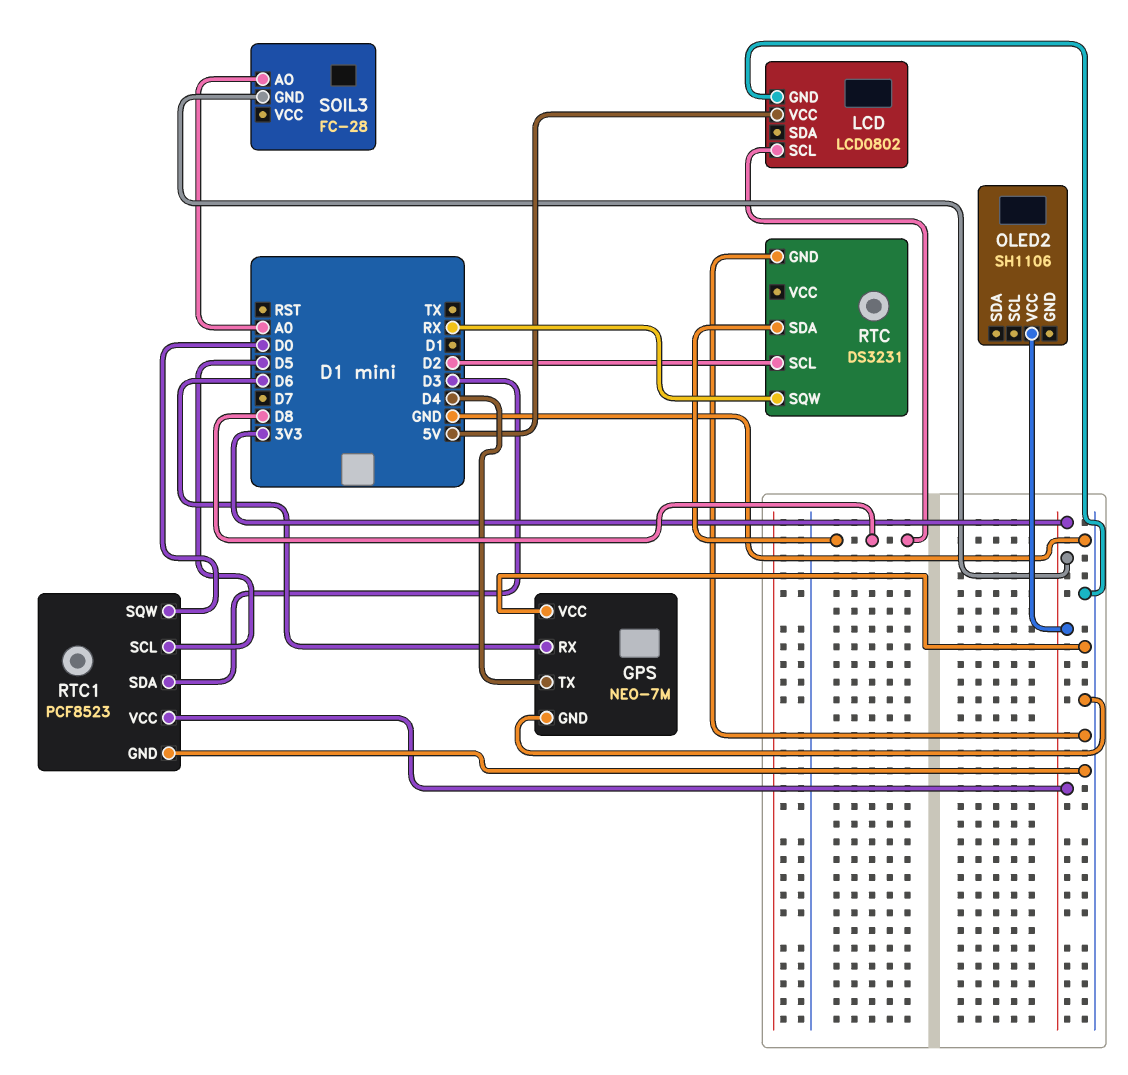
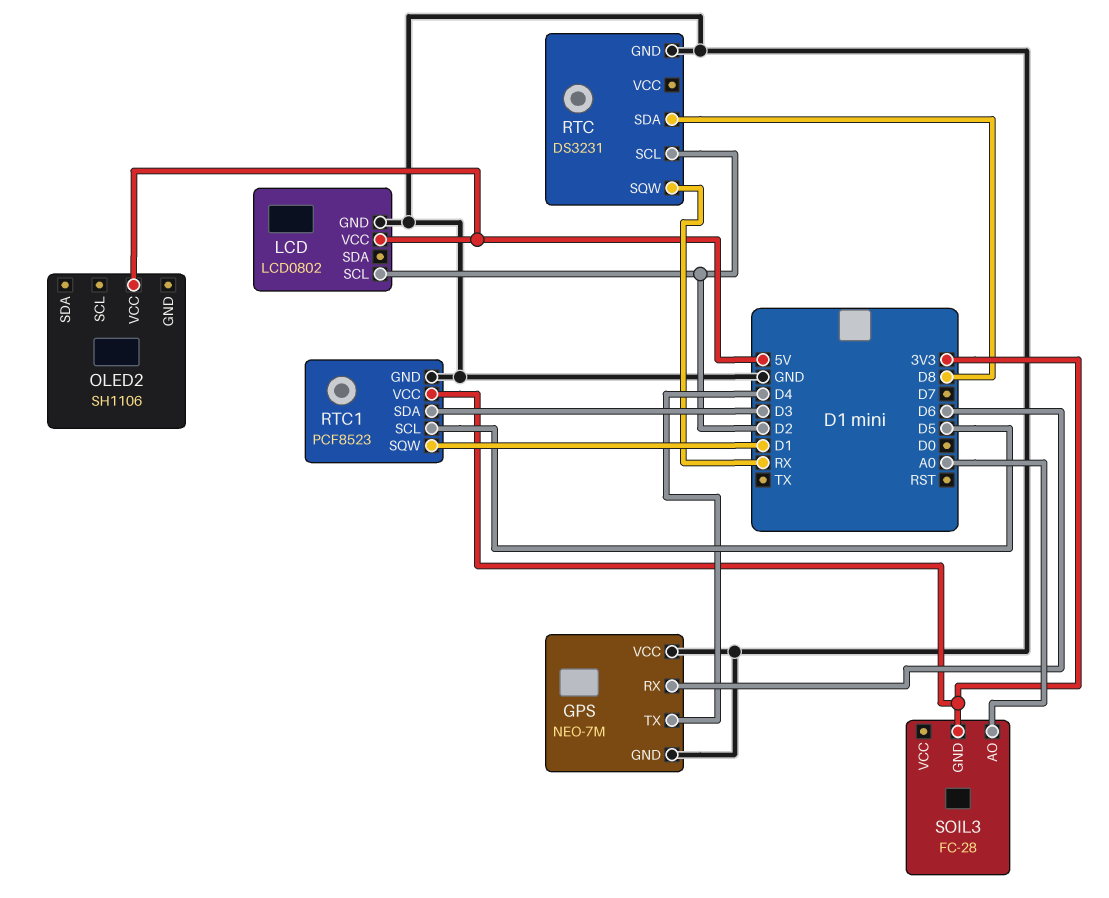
LCD pin SCL: D8 -> D2
OLED2 pin VCC: 3V3 -> 5V
RTC1 pin SQW: D0 -> D1

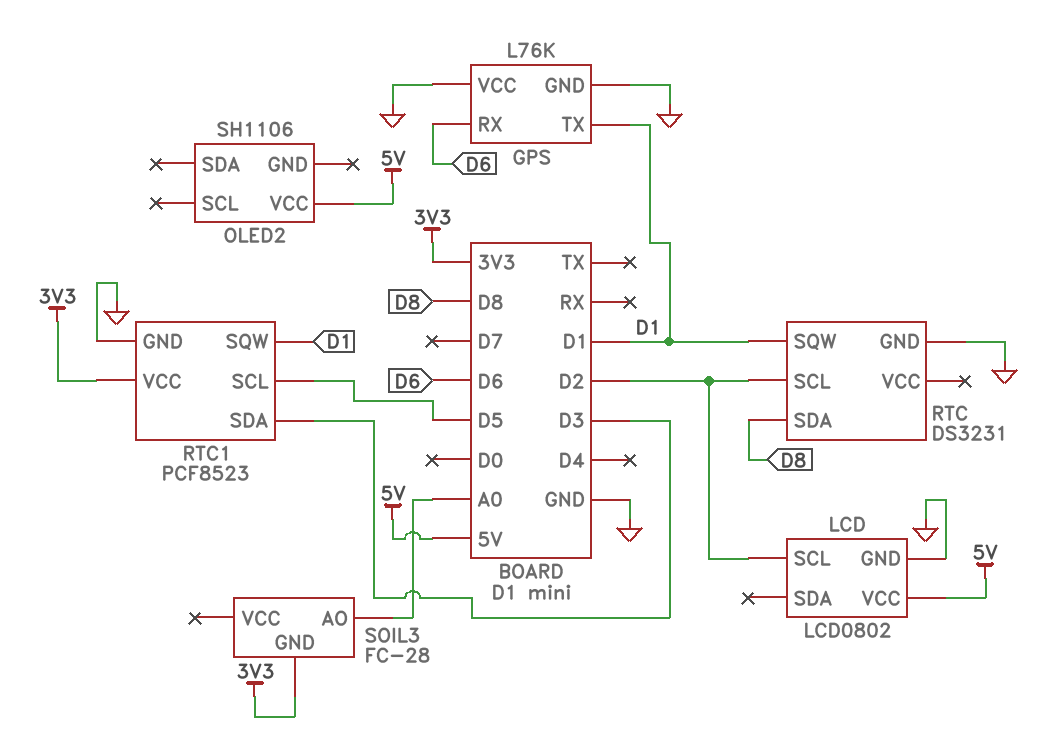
GPS: NEO-7M -> L76K
GPS pin TX: D4 -> D1
RTC pin SQW: RX -> D1

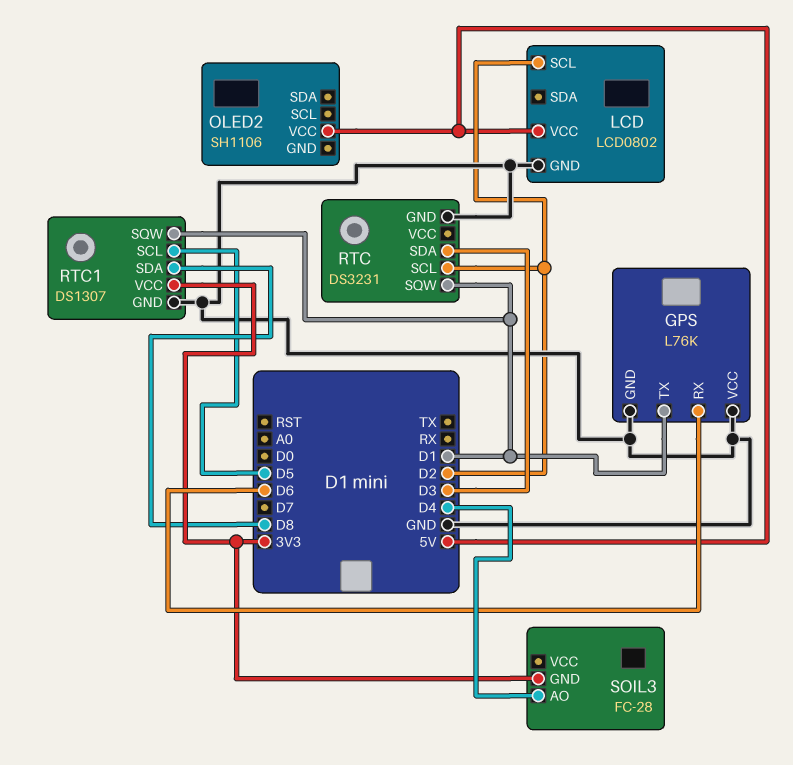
RTC pin SDA: D8 -> D3
RTC1: PCF8523 -> DS1307
RTC1 pin SDA: D3 -> D8
SOIL3 pin AO: A0 -> D4

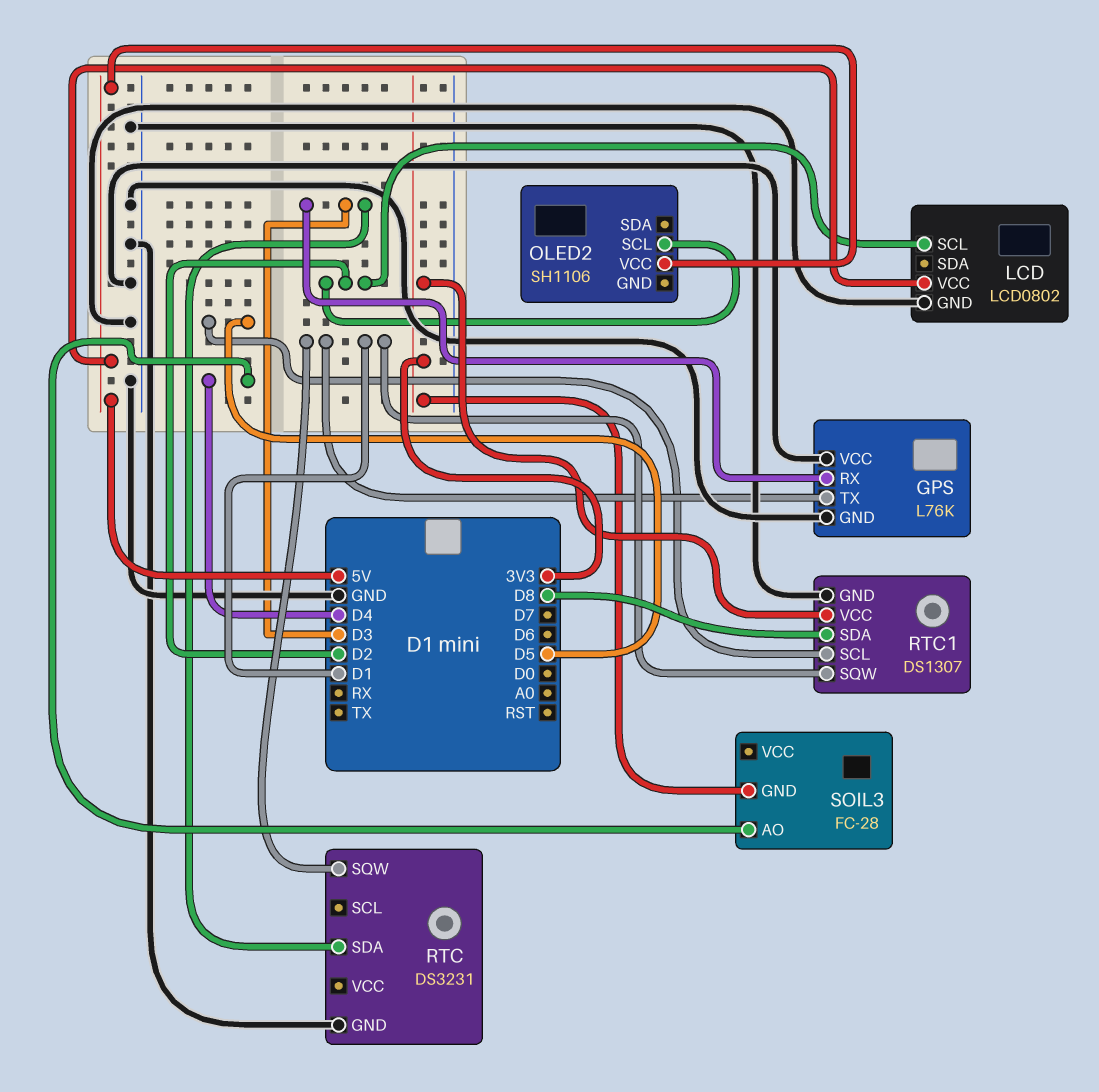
GPS pin RX: D6 -> D3
OLED2 pin SCL: none -> D2
RTC pin SCL: D2 -> none

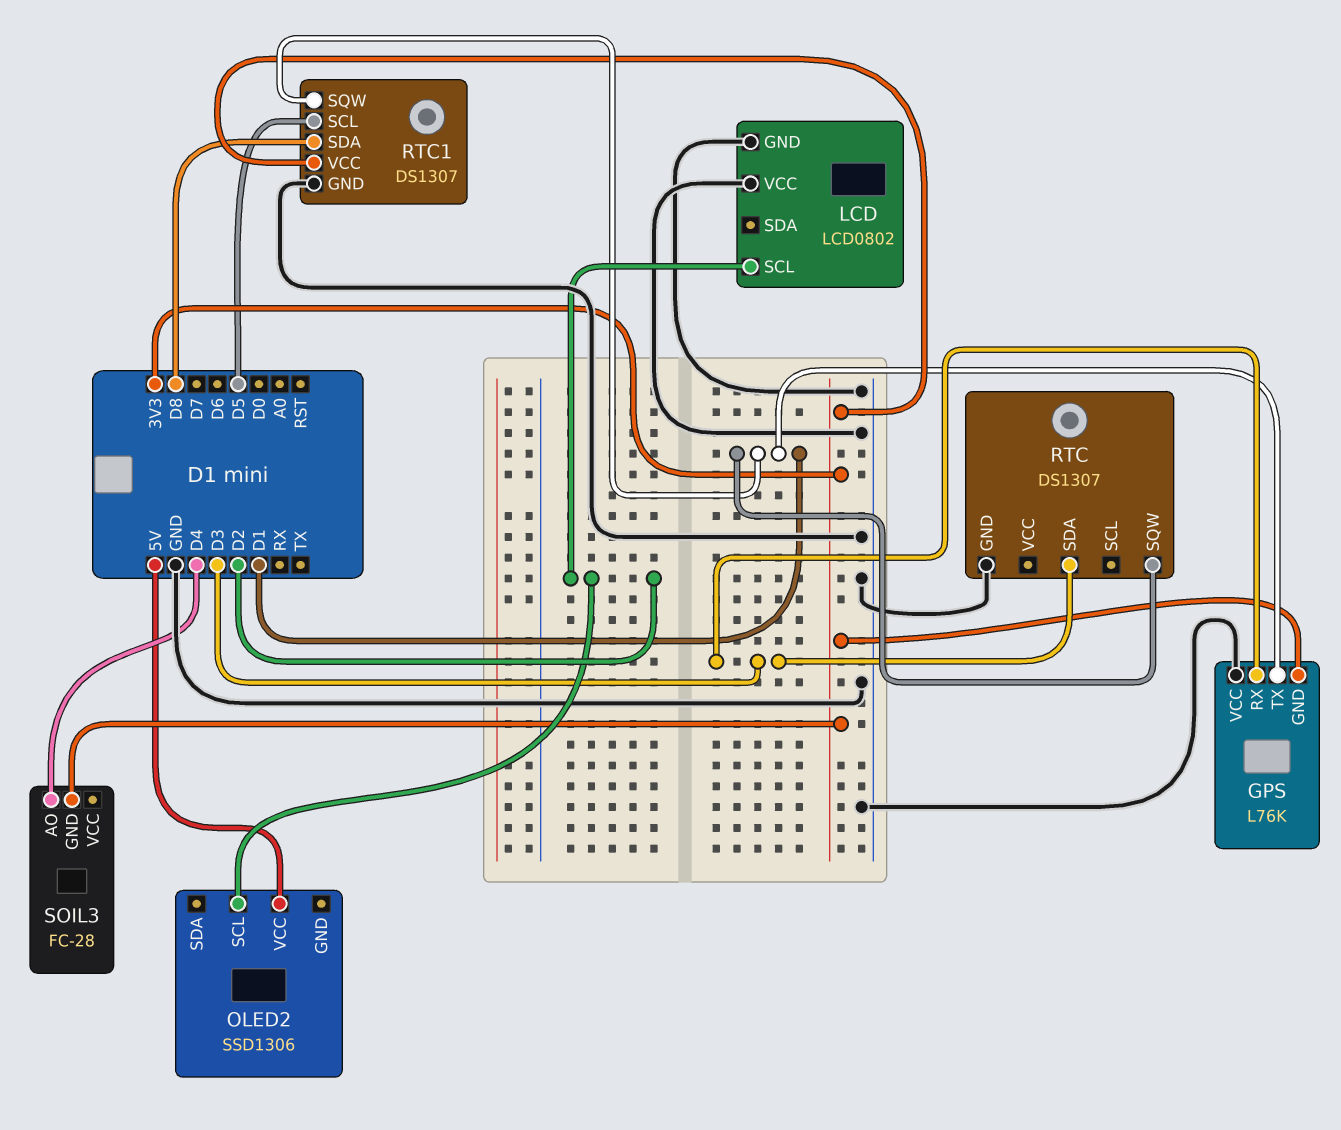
GPS pin GND: GND -> 3V3
LCD pin VCC: 5V -> GND
OLED2: SH1106 -> SSD1306
RTC: DS3231 -> DS1307

